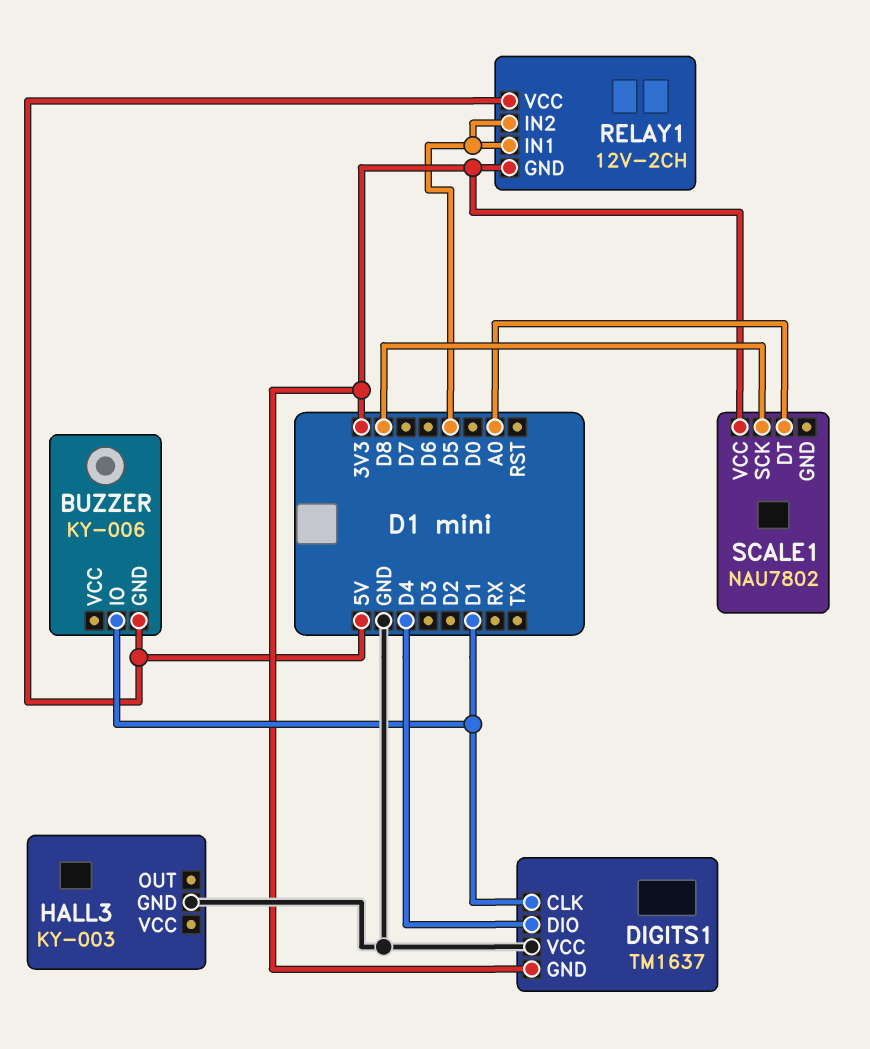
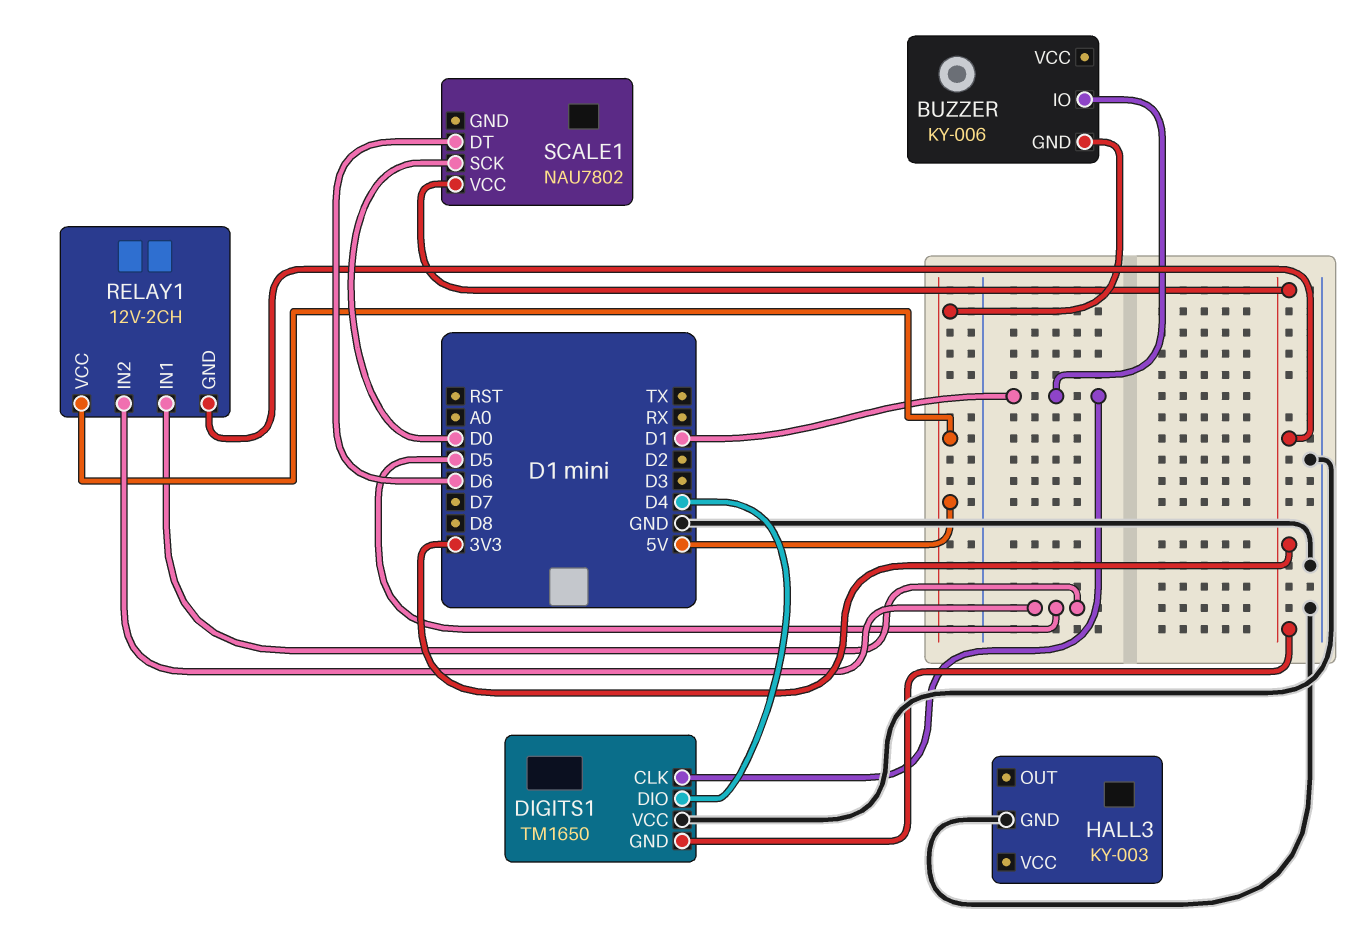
DIGITS1: TM1637 -> TM1650
SCALE1 pin DT: A0 -> D6
SCALE1 pin SCK: D8 -> D0

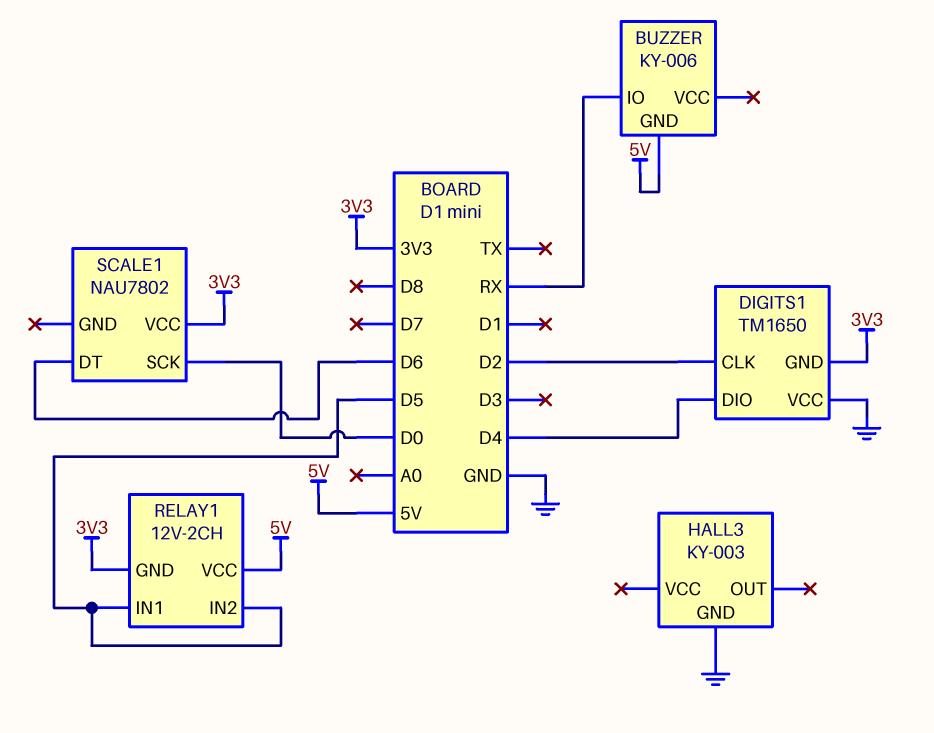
BUZZER pin IO: D1 -> RX
DIGITS1 pin CLK: D1 -> D2

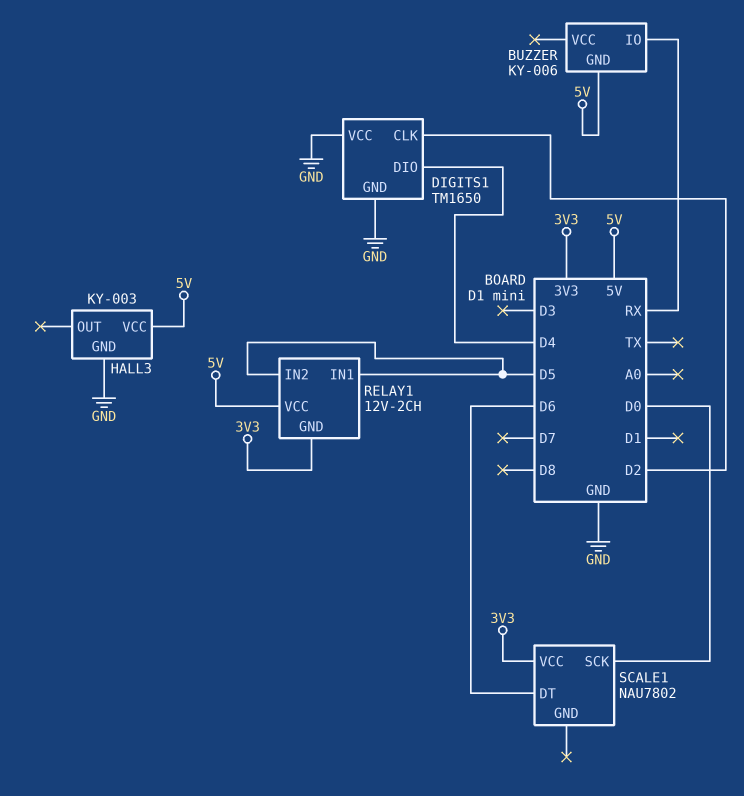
DIGITS1 pin GND: 3V3 -> GND
HALL3 pin VCC: none -> 5V

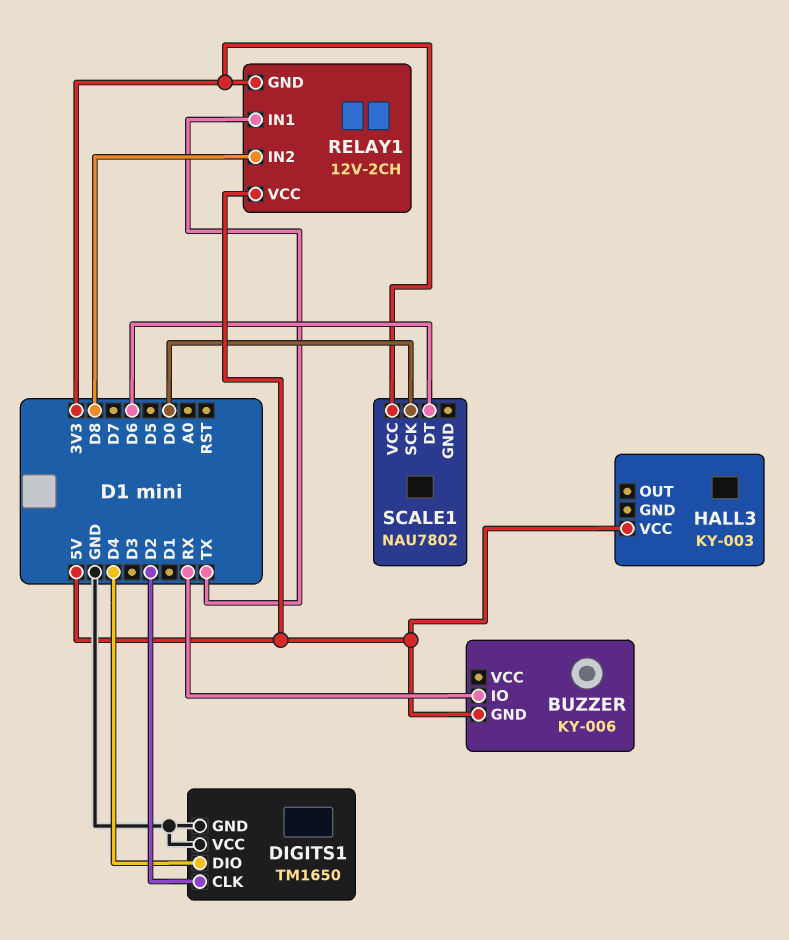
HALL3 pin GND: GND -> none
RELAY1 pin IN1: D5 -> TX
RELAY1 pin IN2: D5 -> D8

